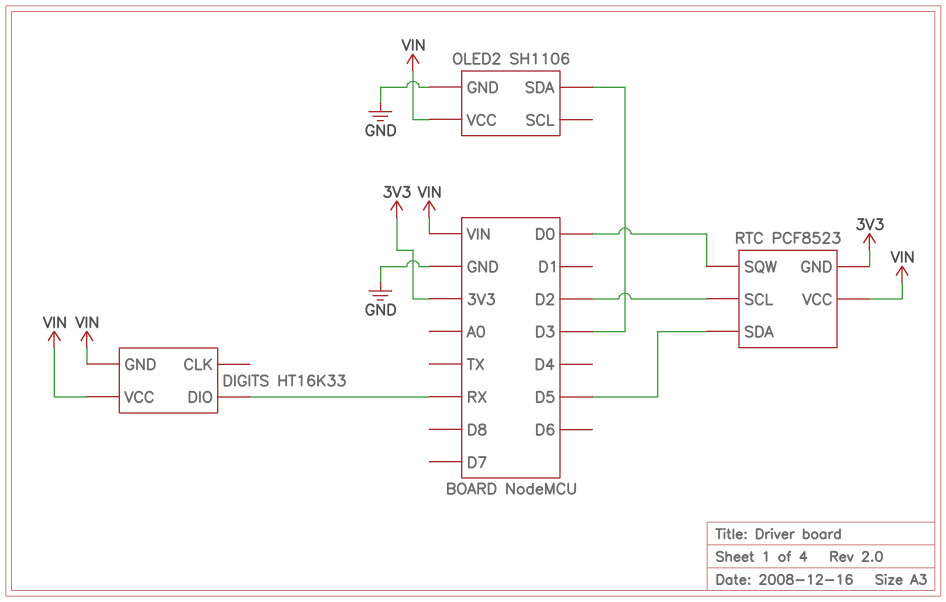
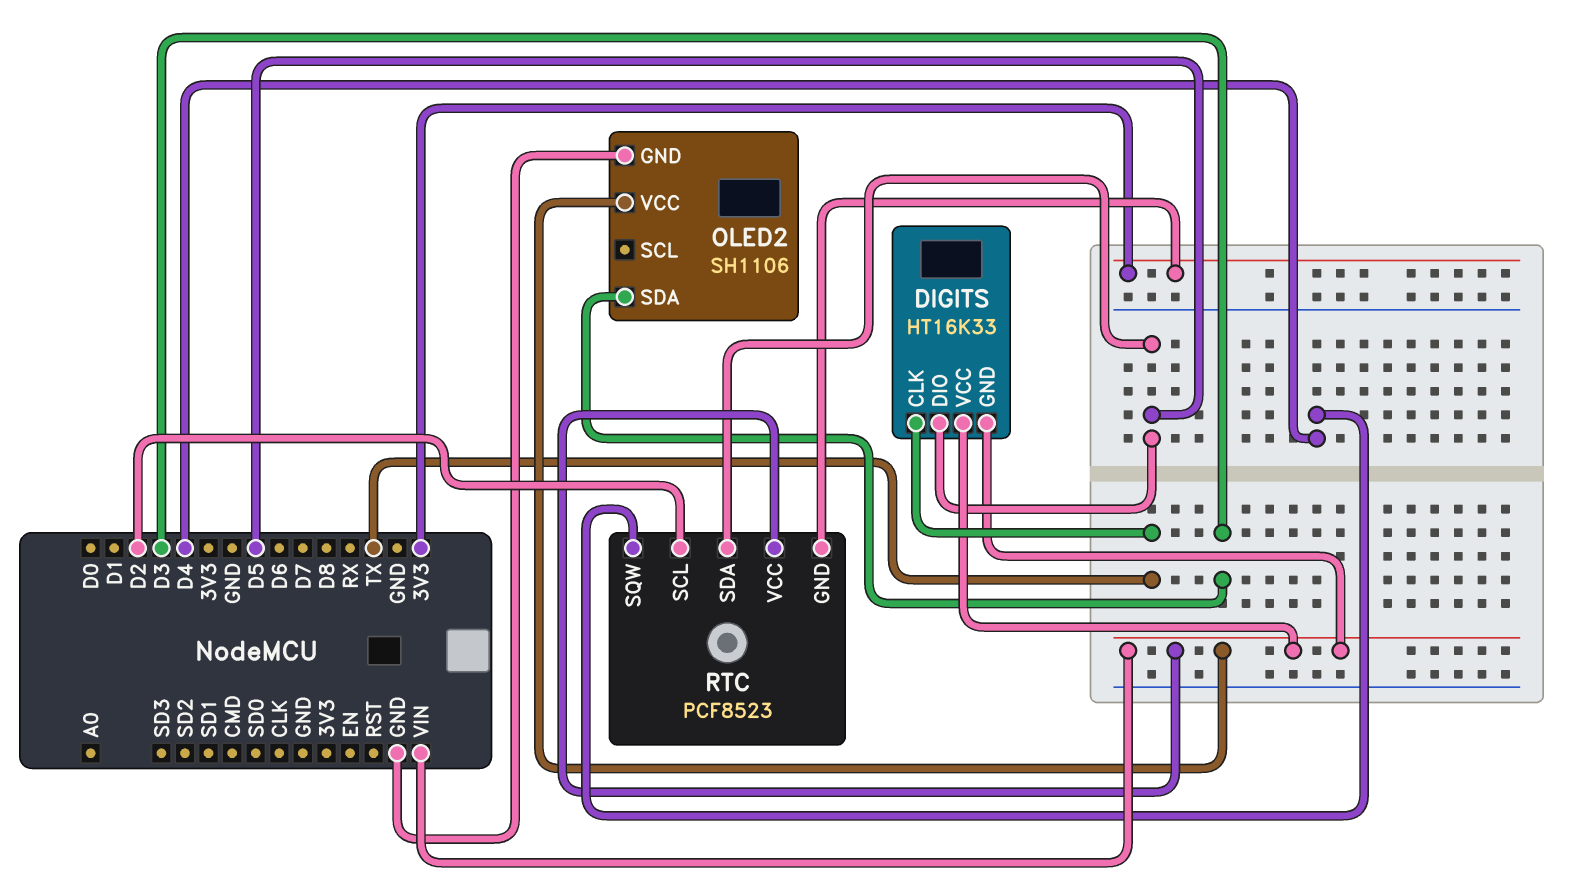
DIGITS pin CLK: none -> TX
DIGITS pin DIO: RX -> D5
RTC pin SQW: D0 -> D4

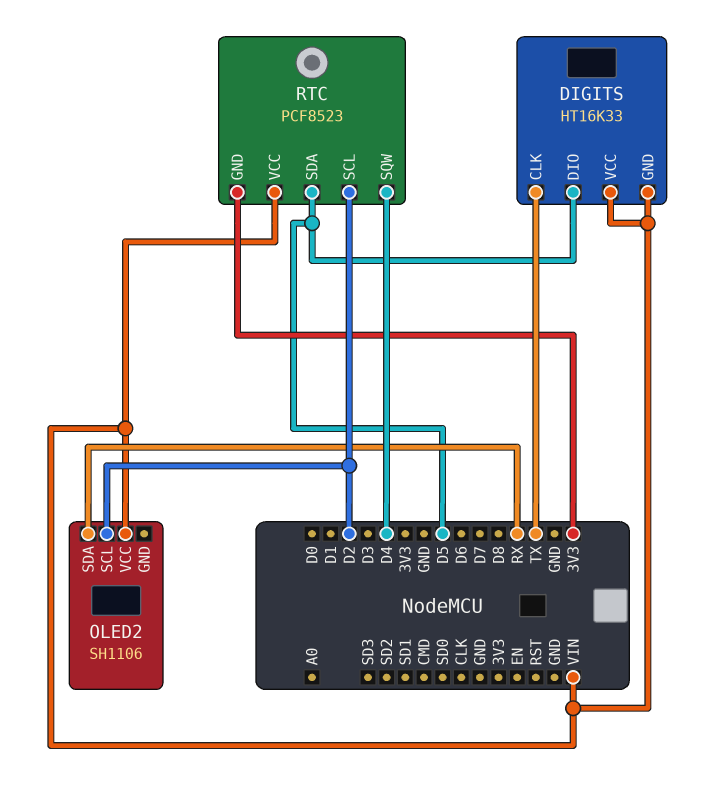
OLED2 pin GND: GND -> none
OLED2 pin SCL: none -> D2
OLED2 pin SDA: D3 -> RX

